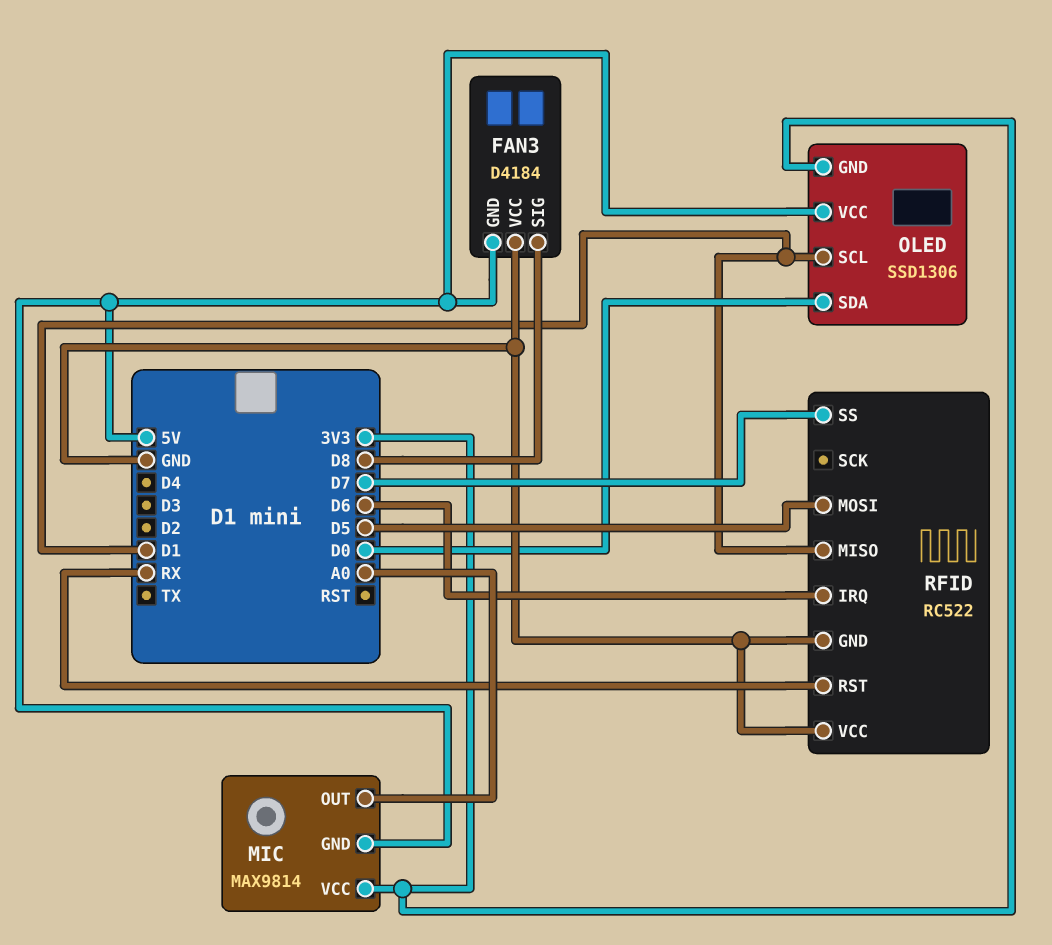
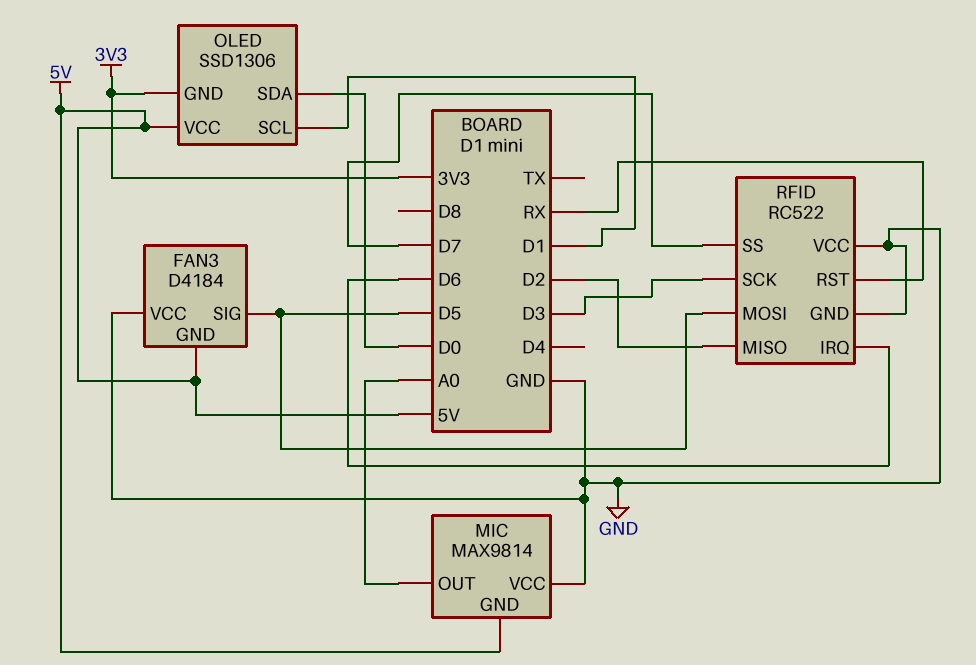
FAN3 pin SIG: D8 -> D5
MIC pin VCC: 3V3 -> GND
RFID pin MISO: D1 -> D2
RFID pin SCK: none -> D3

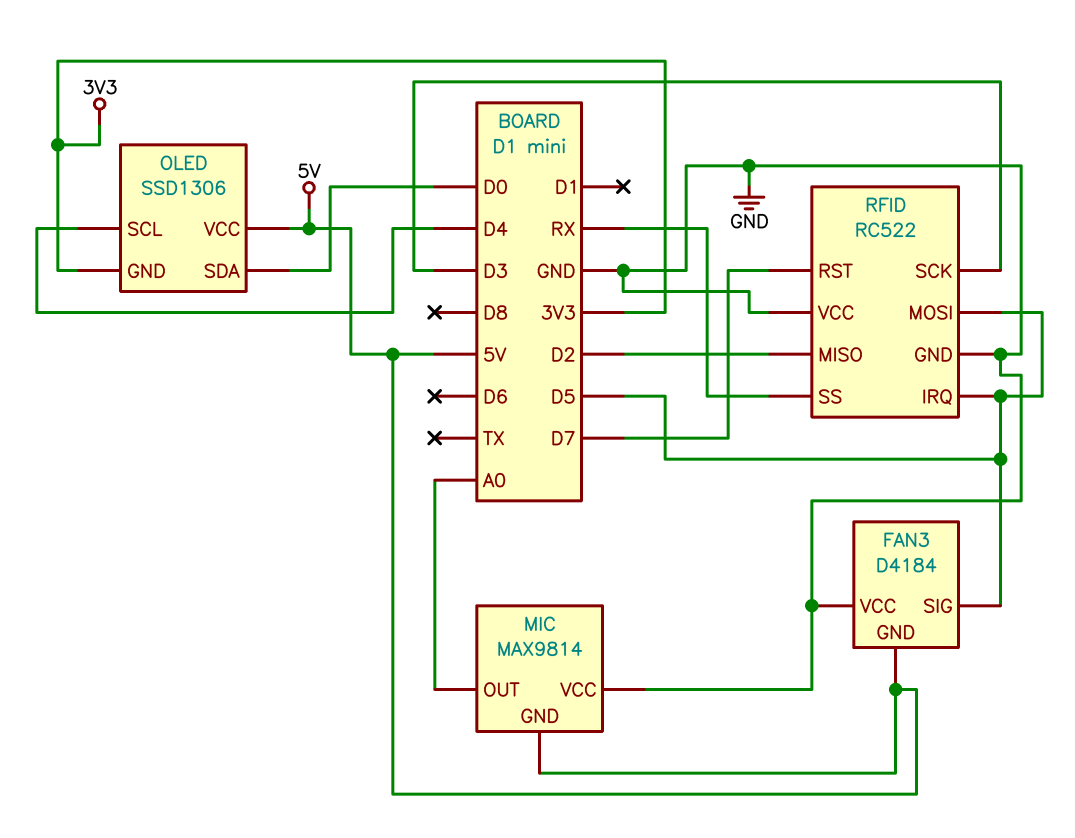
OLED pin SCL: D1 -> D4
RFID pin IRQ: D6 -> D5
RFID pin RST: RX -> D7
RFID pin SS: D7 -> RX

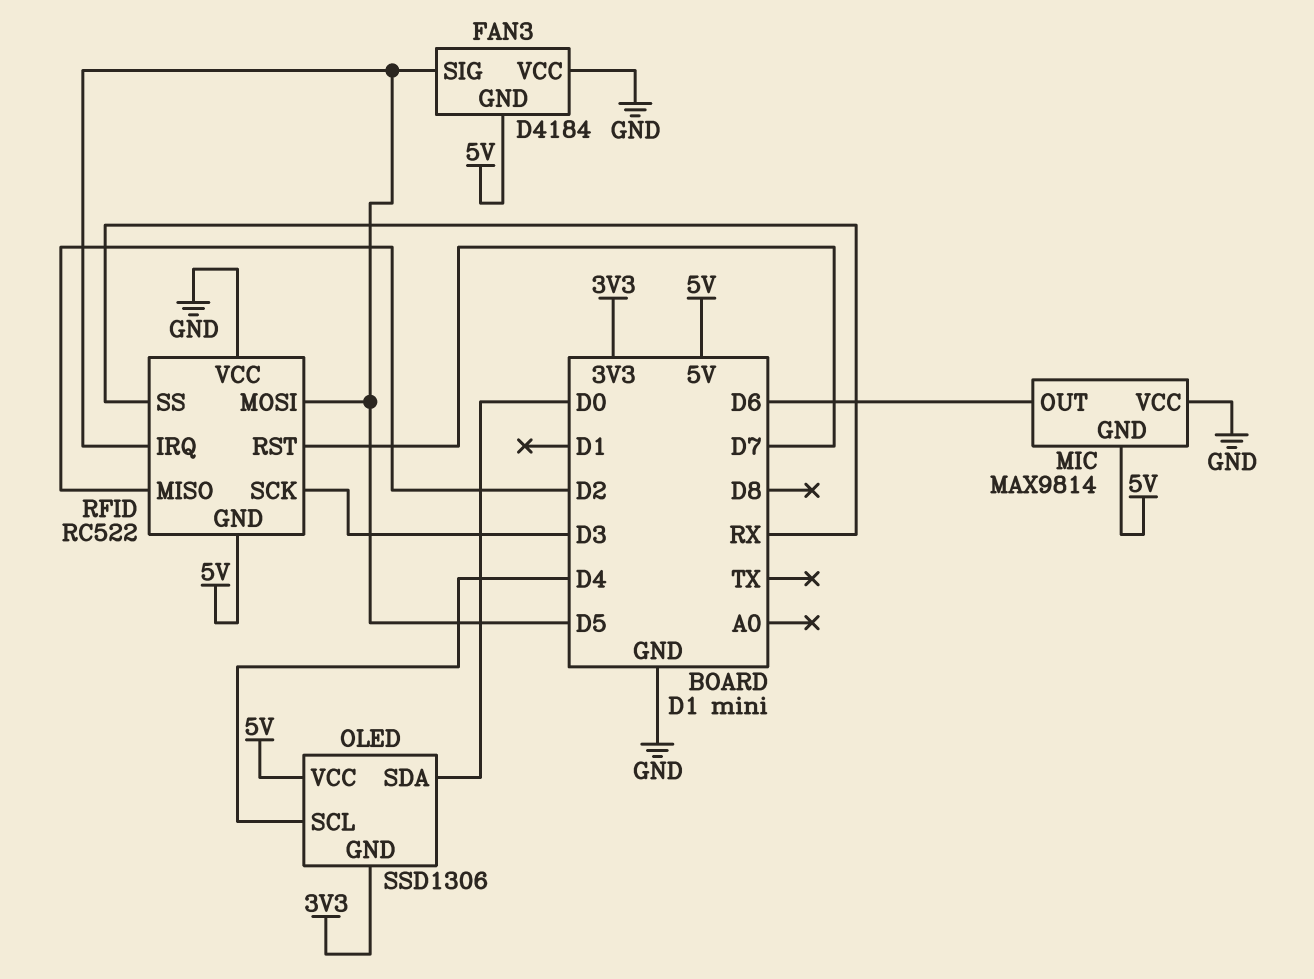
MIC pin OUT: A0 -> D6
RFID pin GND: GND -> 5V

